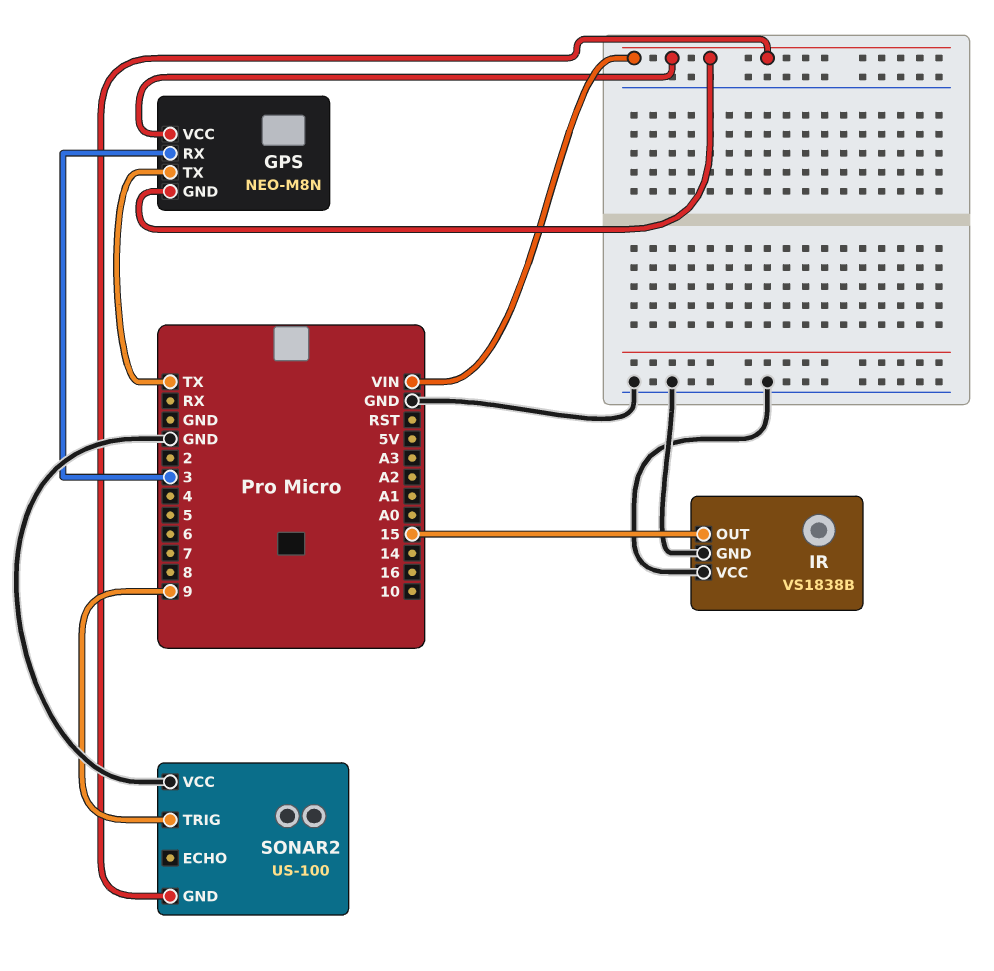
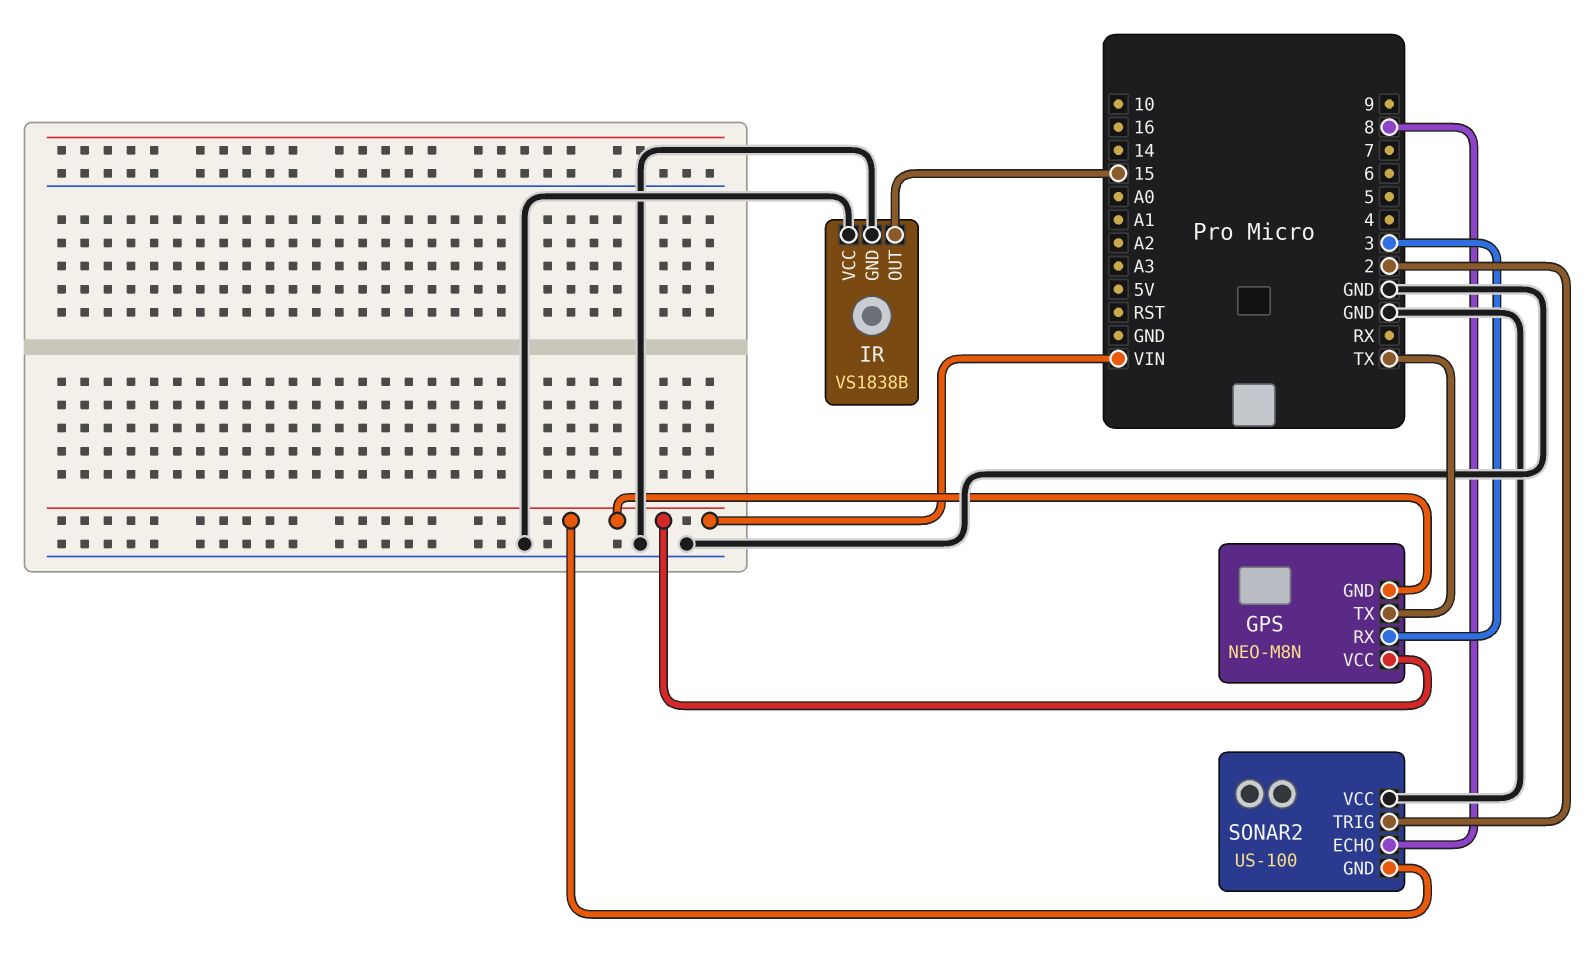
SONAR2 pin ECHO: none -> 8
SONAR2 pin TRIG: 9 -> 2

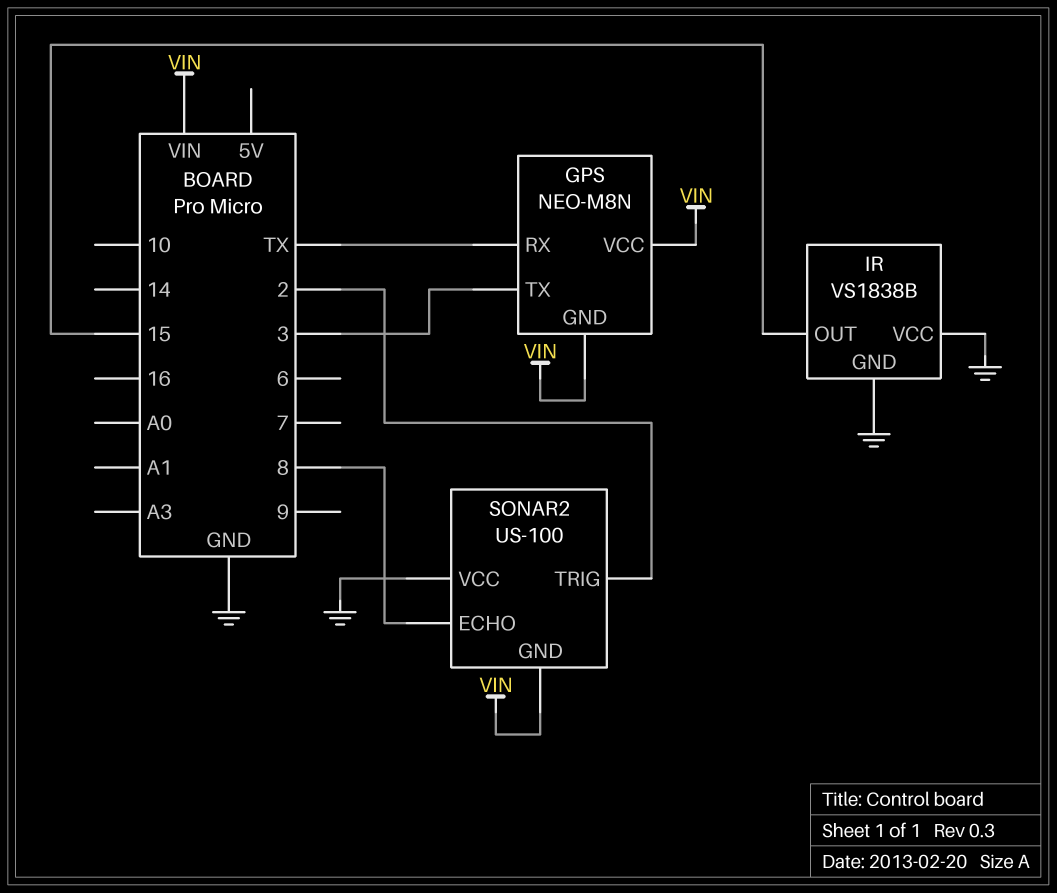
GPS pin RX: 3 -> TX
GPS pin TX: TX -> 3

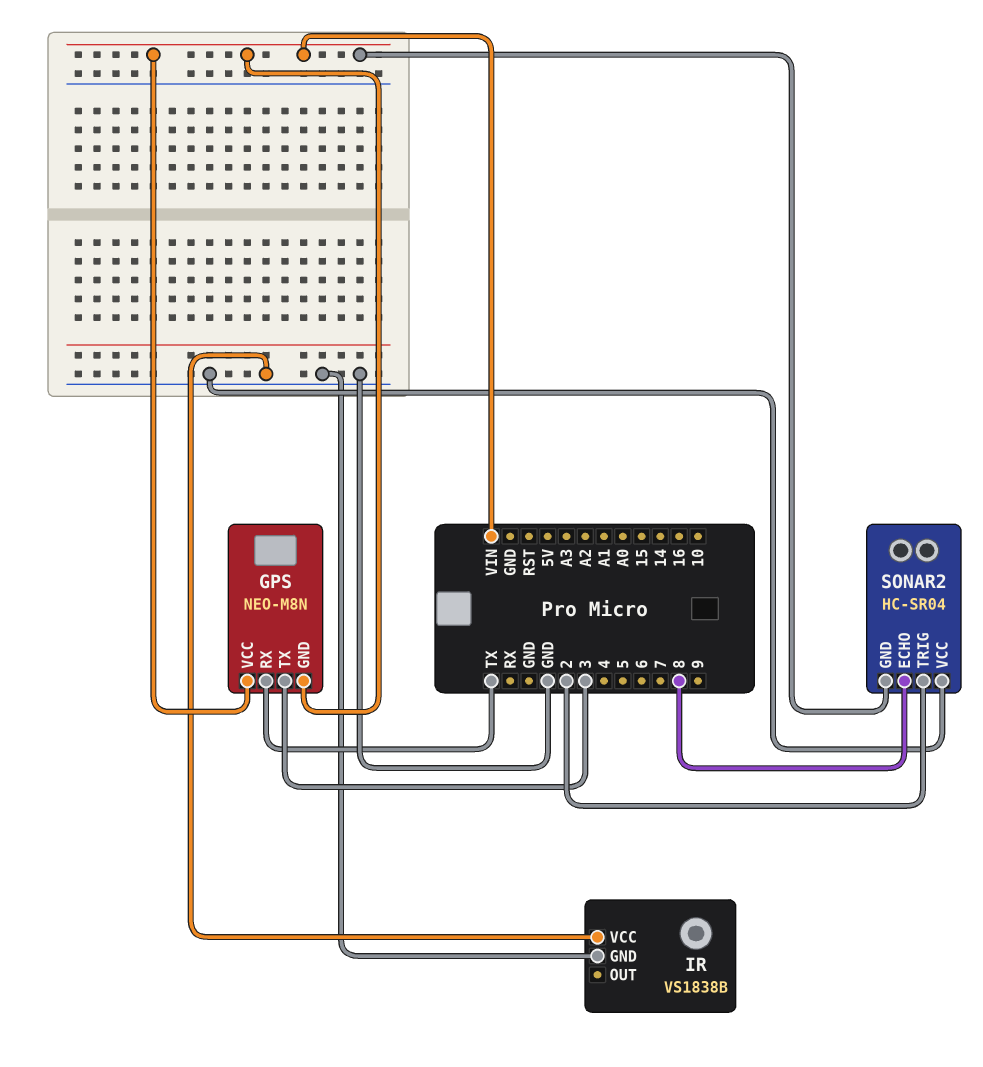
IR pin OUT: 15 -> none
SONAR2: US-100 -> HC-SR04

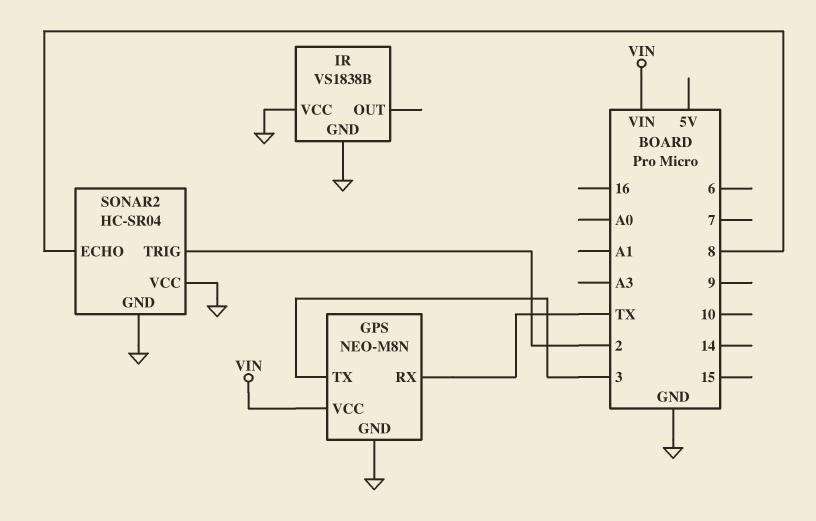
GPS pin GND: VIN -> GND
SONAR2 pin GND: VIN -> GND

